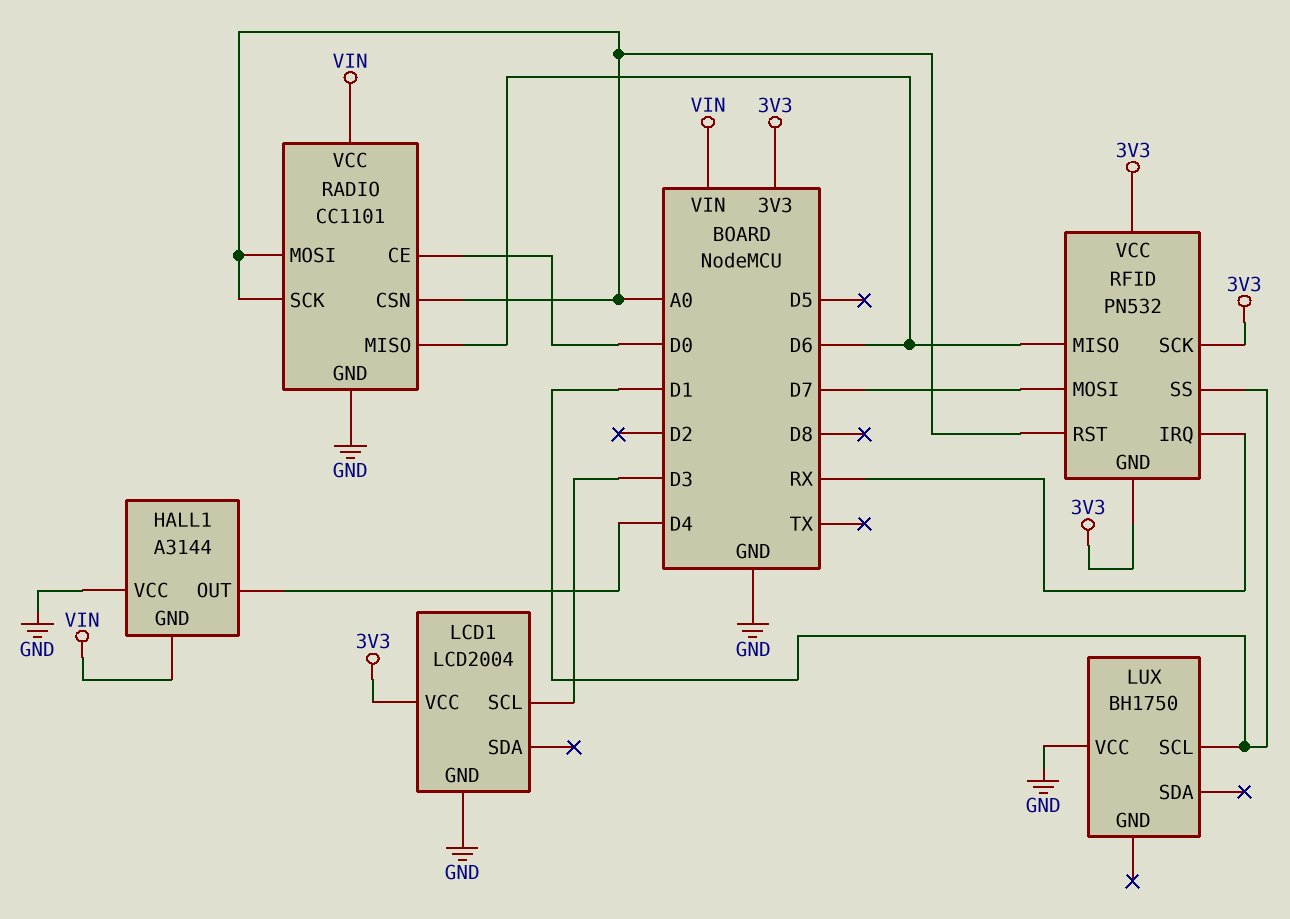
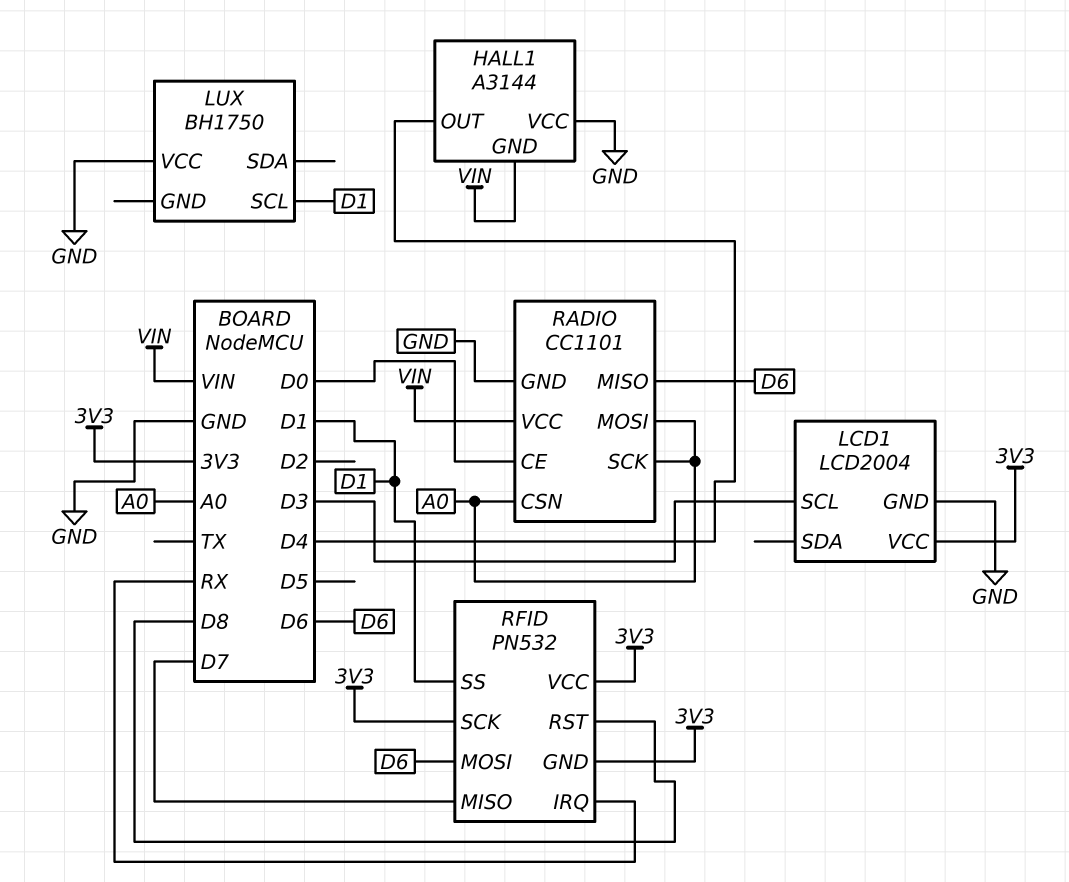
RFID pin MISO: D6 -> D7
RFID pin MOSI: D7 -> D6
RFID pin RST: A0 -> D8

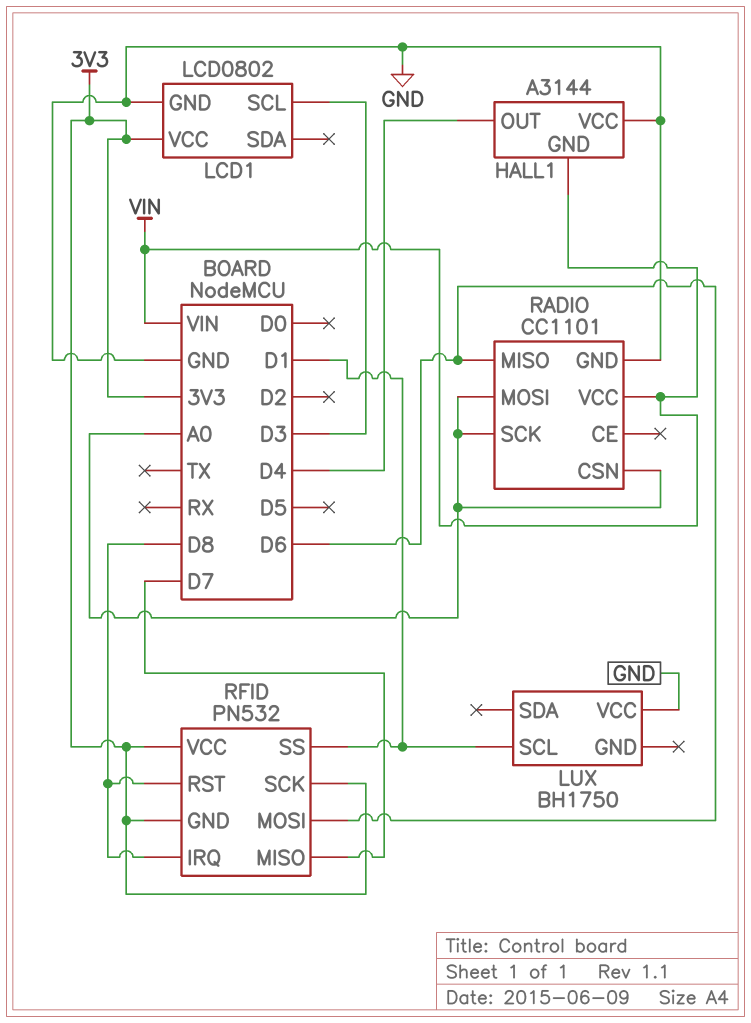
LCD1: LCD2004 -> LCD0802
RADIO pin CE: D0 -> none
RFID pin IRQ: RX -> D8

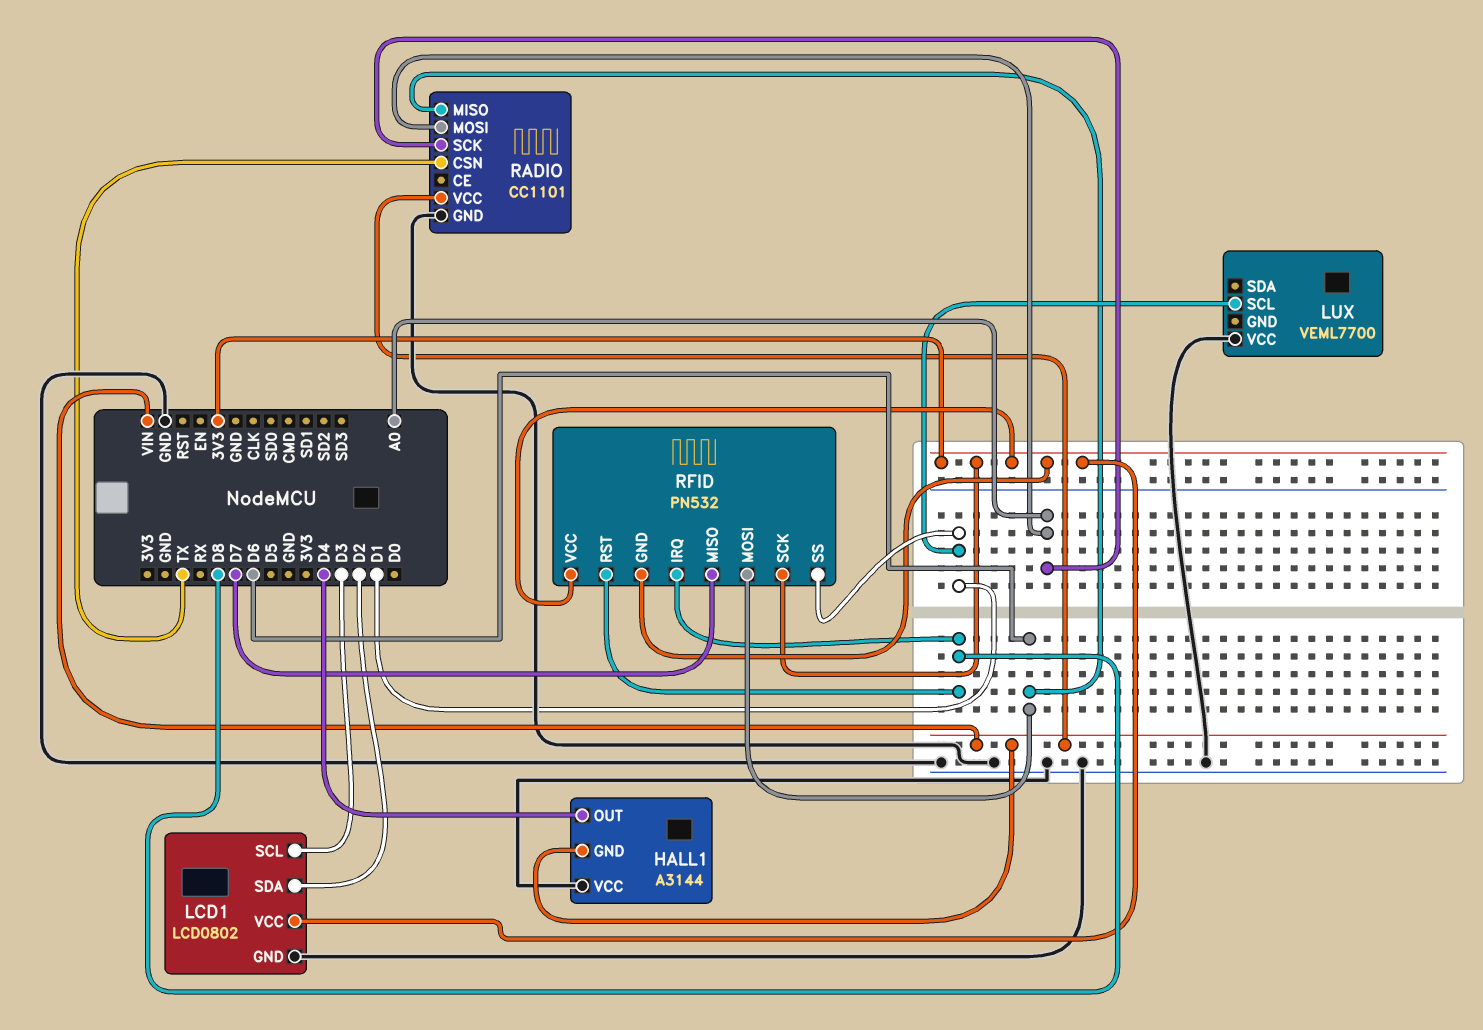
LCD1 pin SDA: none -> D2
LUX: BH1750 -> VEML7700
RADIO pin CSN: A0 -> TX

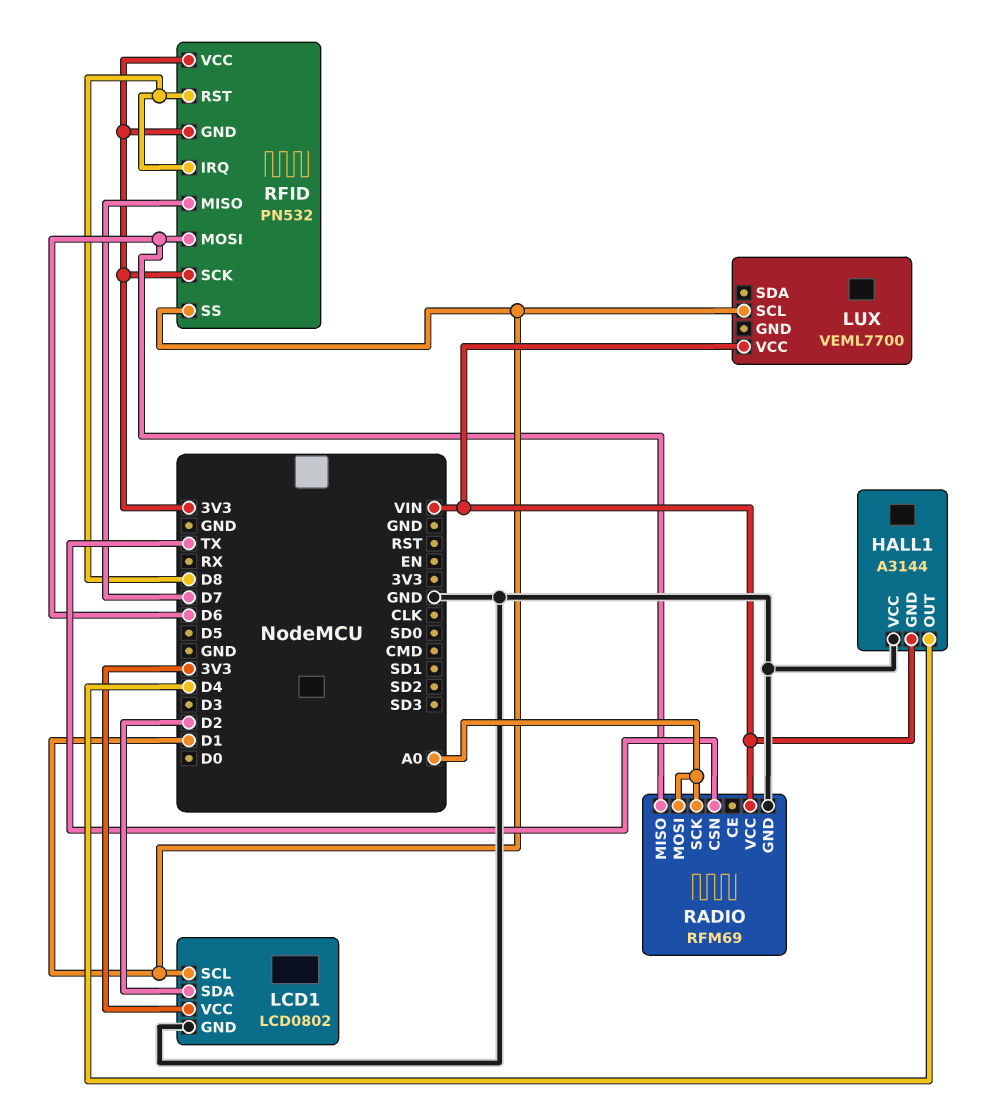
LCD1 pin SCL: D3 -> D1
LUX pin VCC: GND -> VIN
RADIO: CC1101 -> RFM69

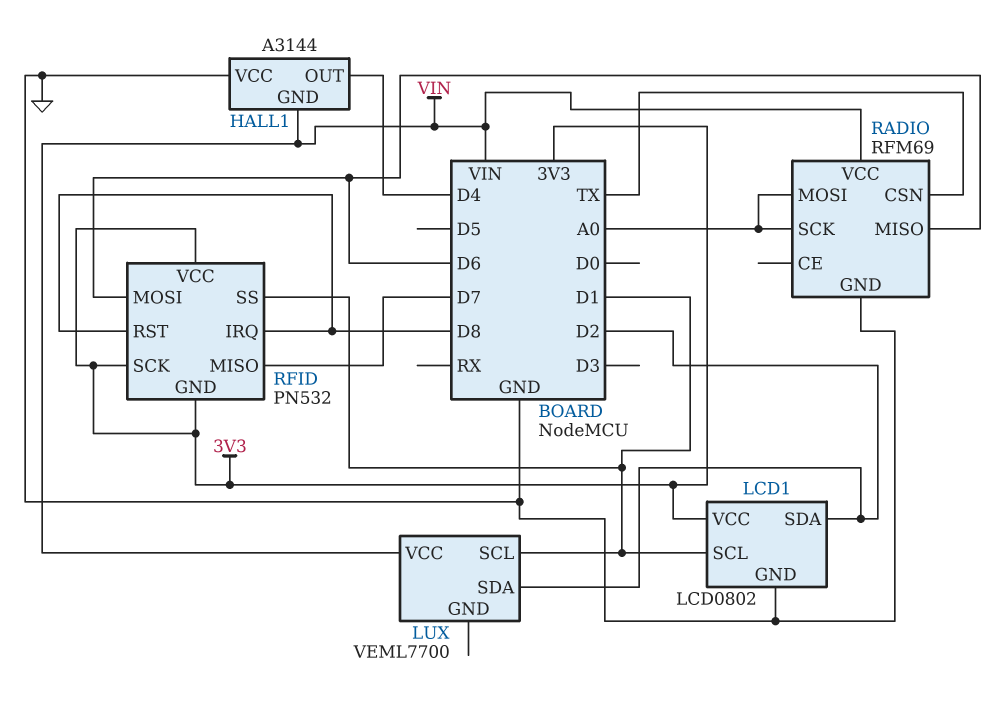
LUX pin SDA: none -> D2

